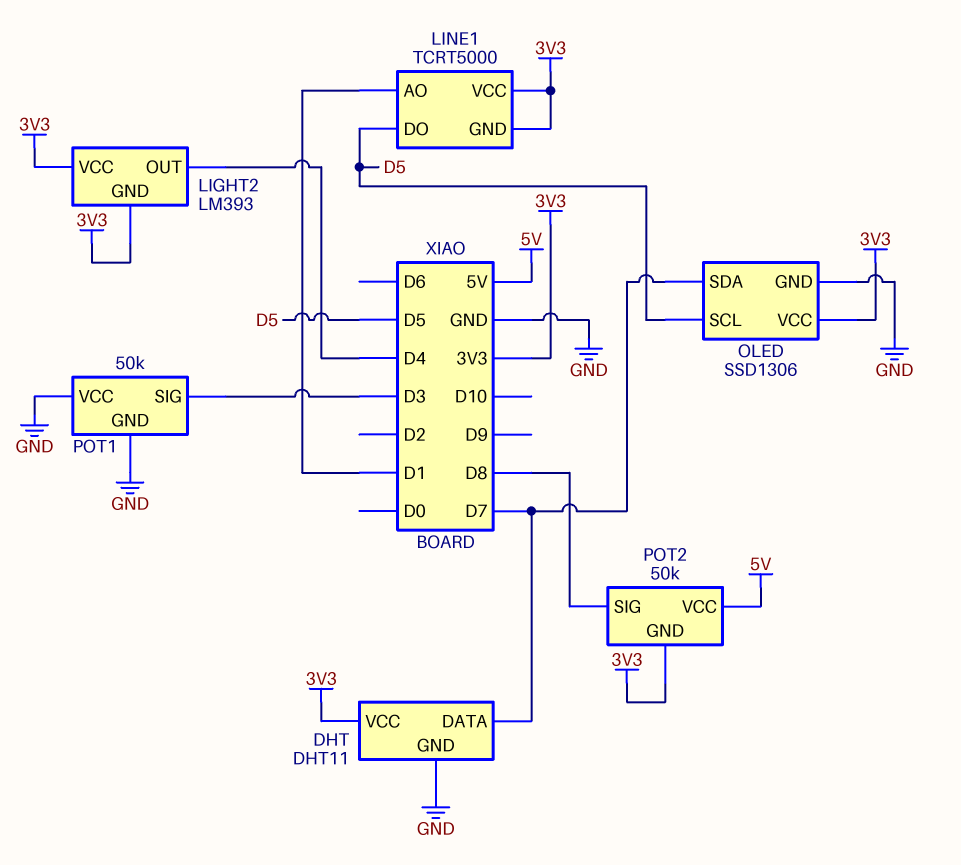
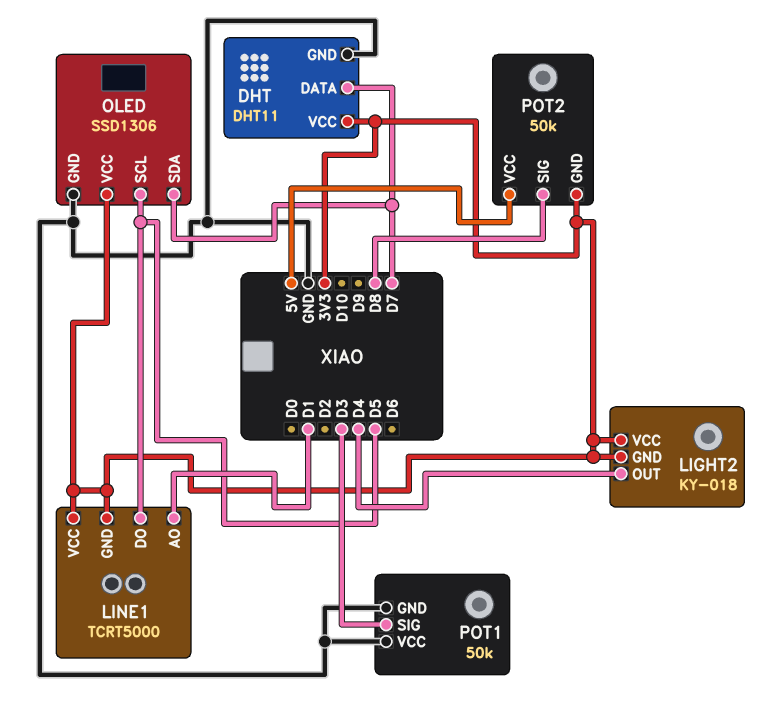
LIGHT2: LM393 -> KY-018

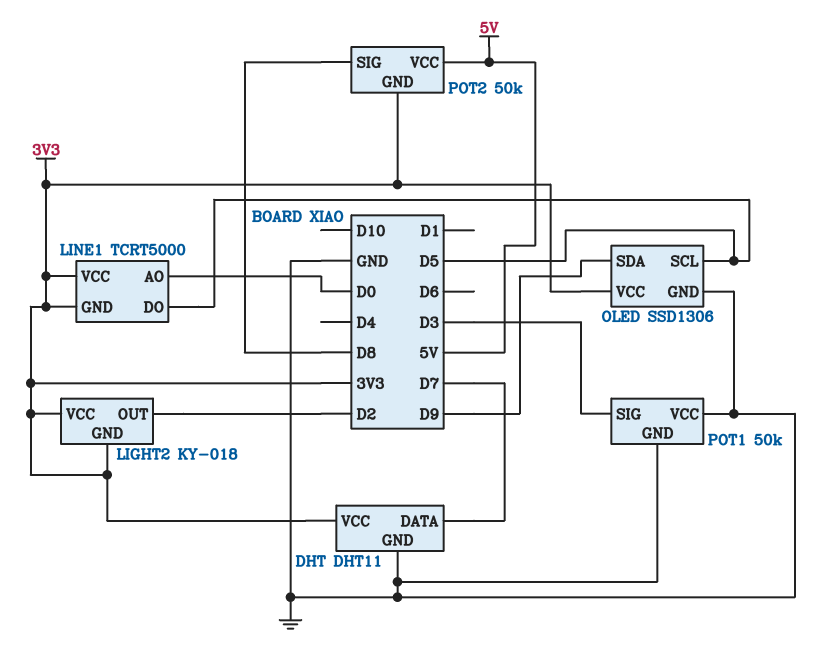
LIGHT2 pin OUT: D4 -> D2
LINE1 pin AO: D1 -> D0
OLED pin SDA: D7 -> D9

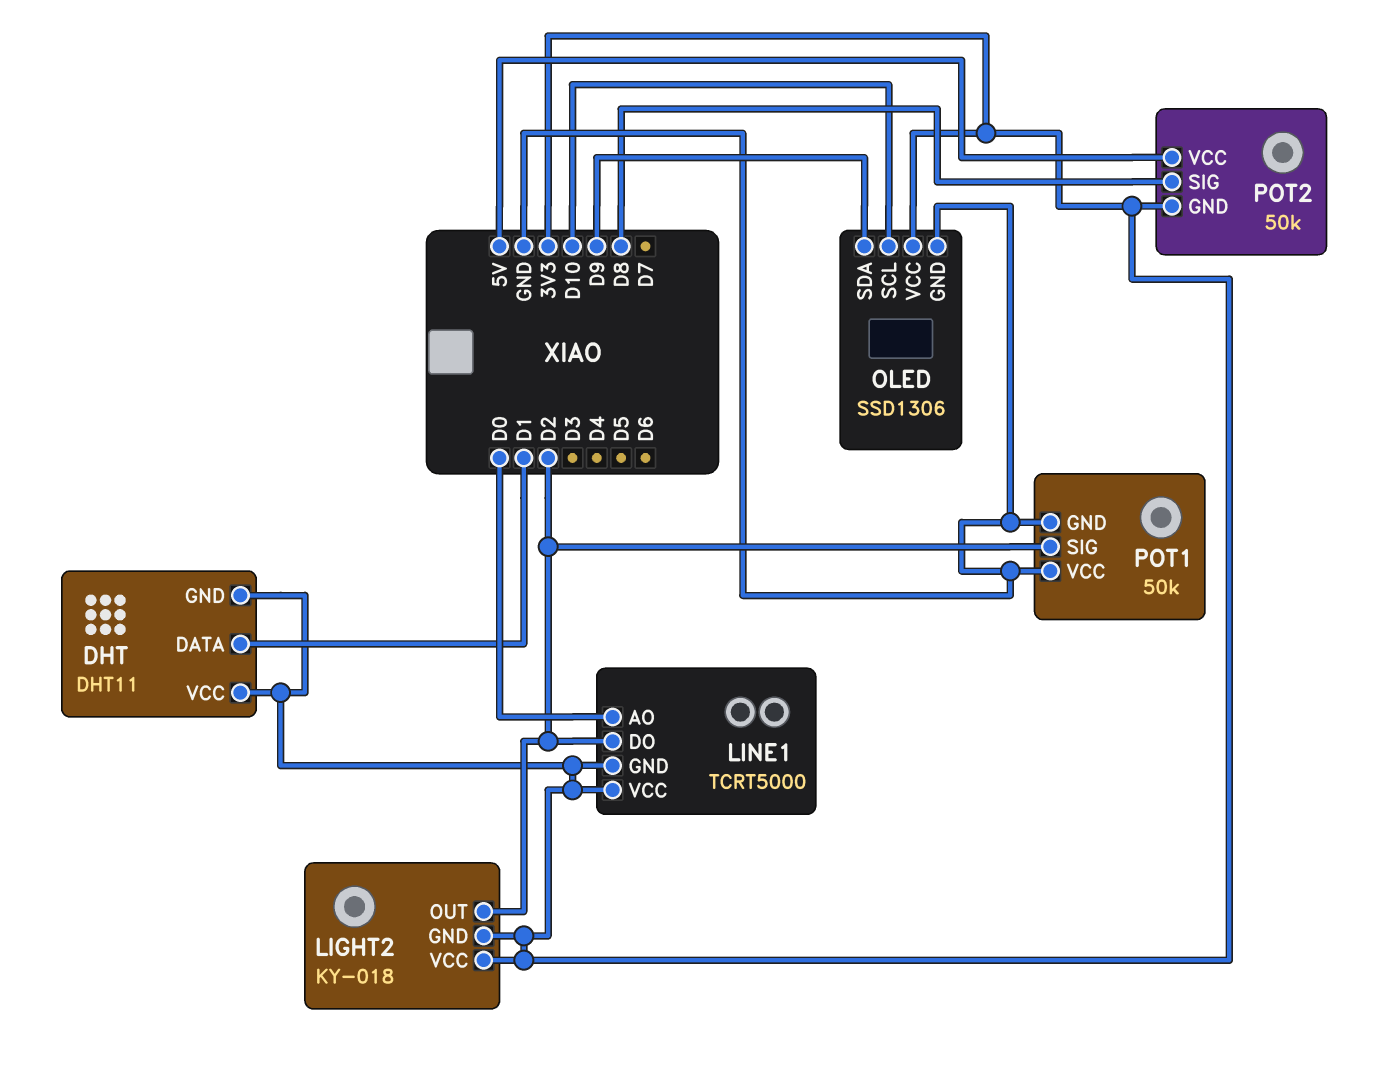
DHT pin DATA: D7 -> D1
DHT pin GND: GND -> 3V3
LINE1 pin DO: D5 -> D2
OLED pin SCL: D5 -> D10
POT1 pin SIG: D3 -> D2

